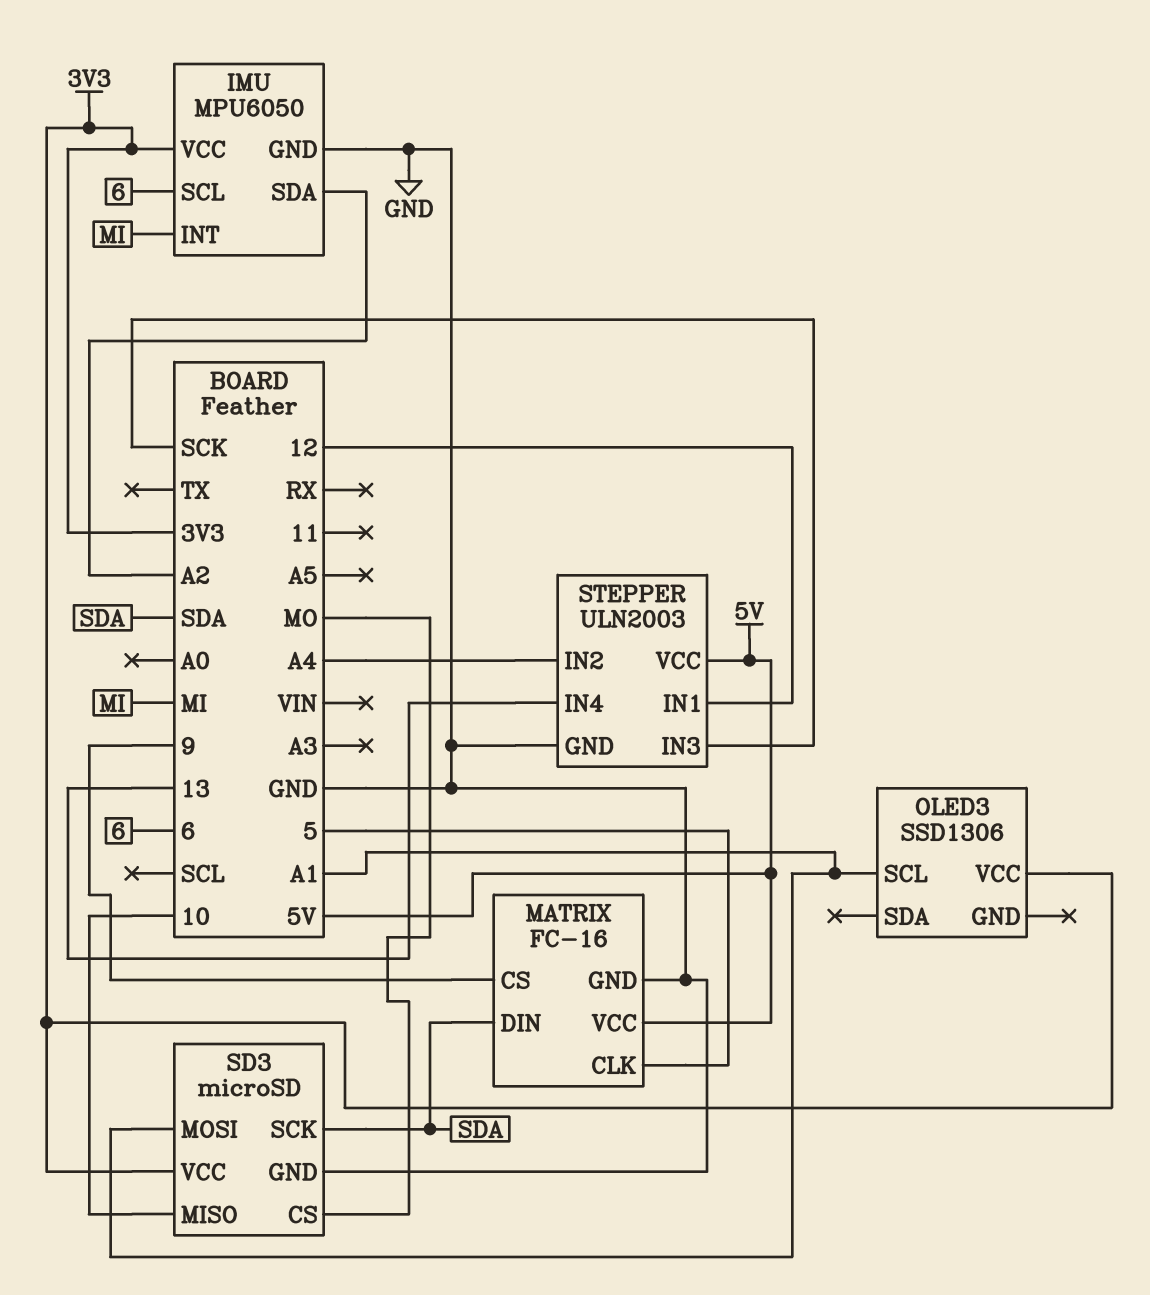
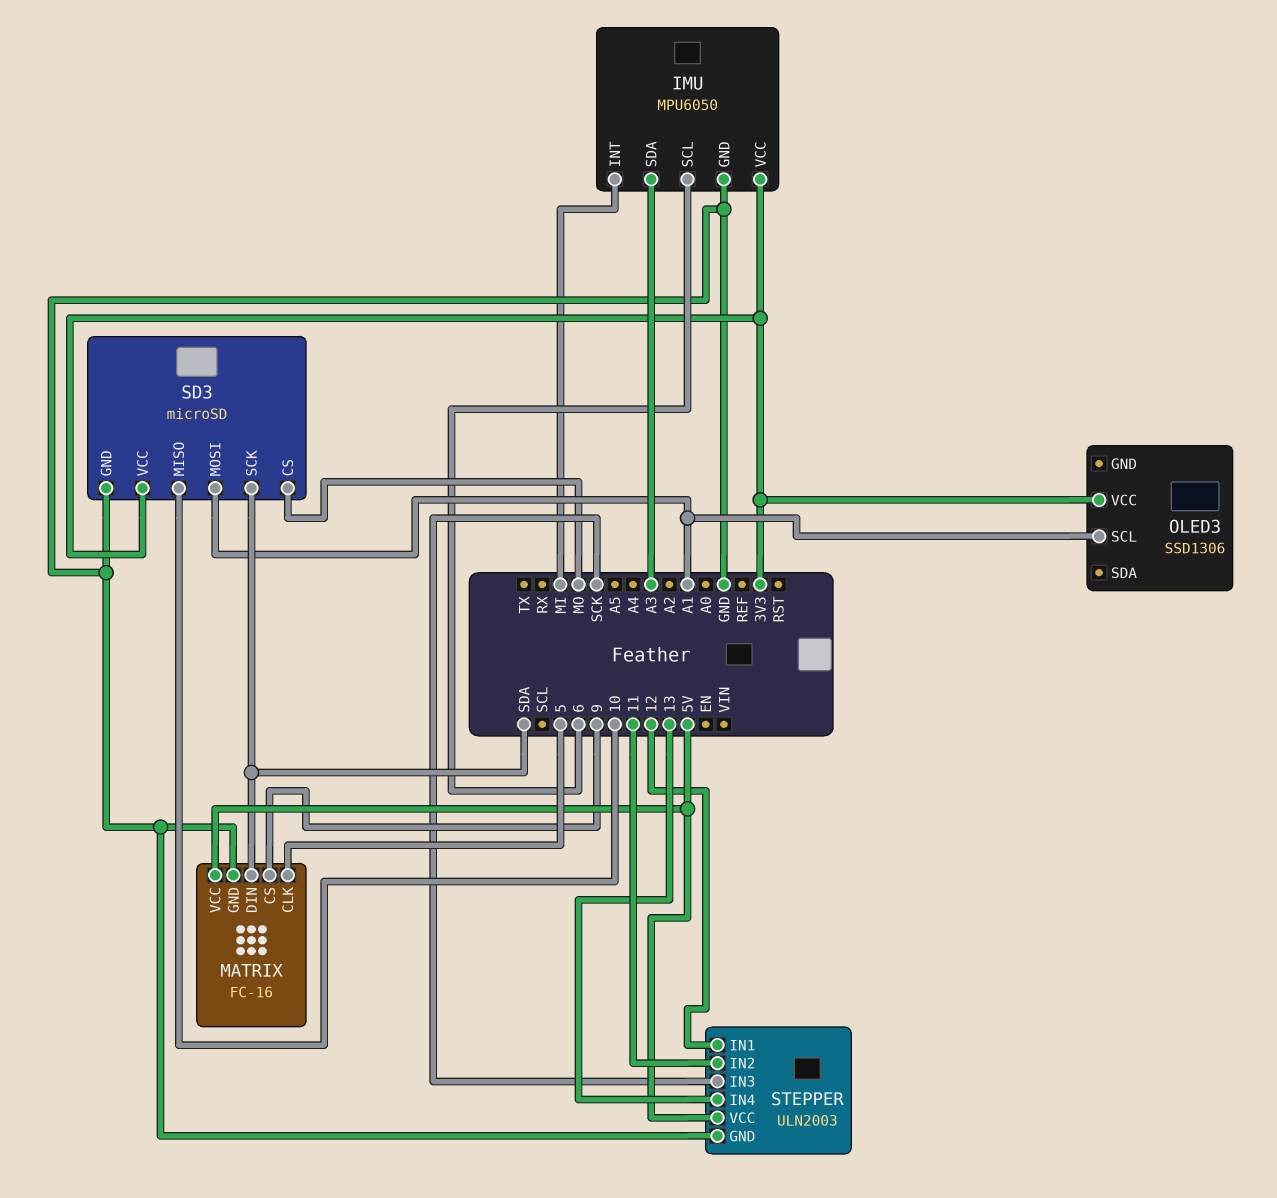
IMU pin SDA: A2 -> A3
STEPPER pin IN2: A4 -> 11

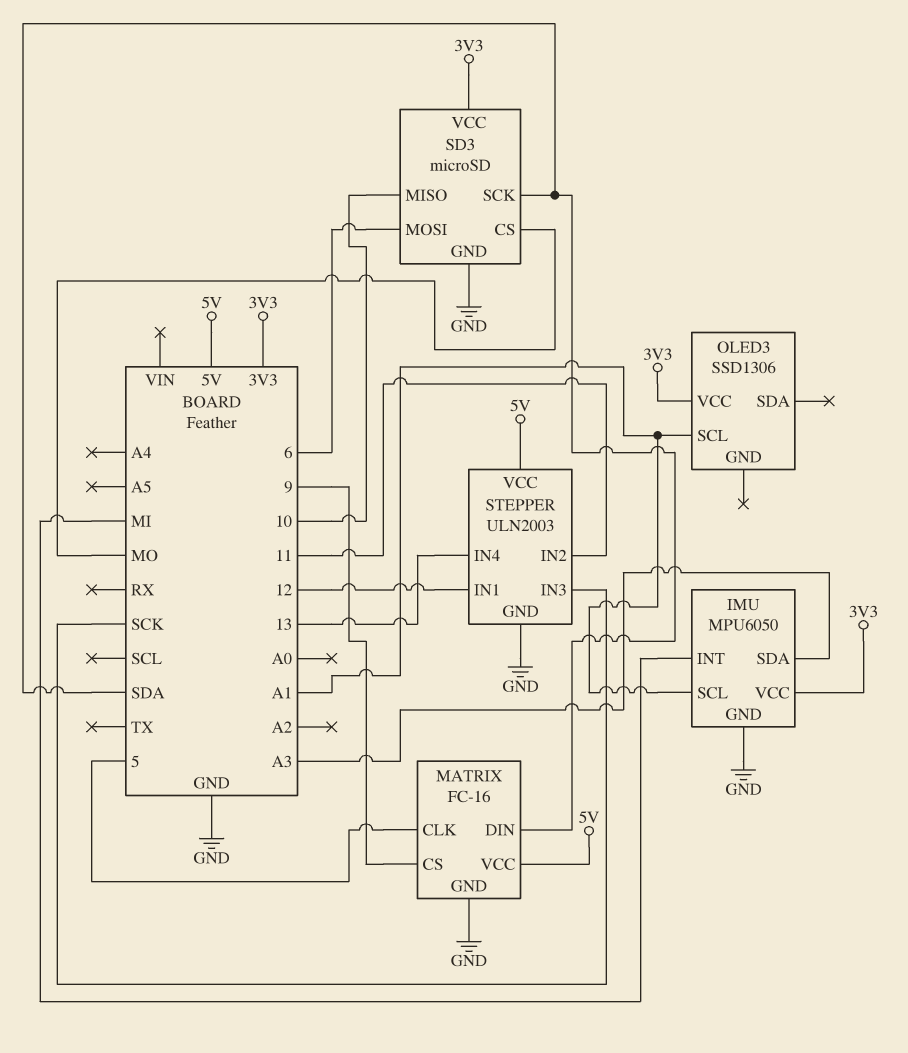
IMU pin SCL: 6 -> A1
SD3 pin MOSI: A1 -> 6

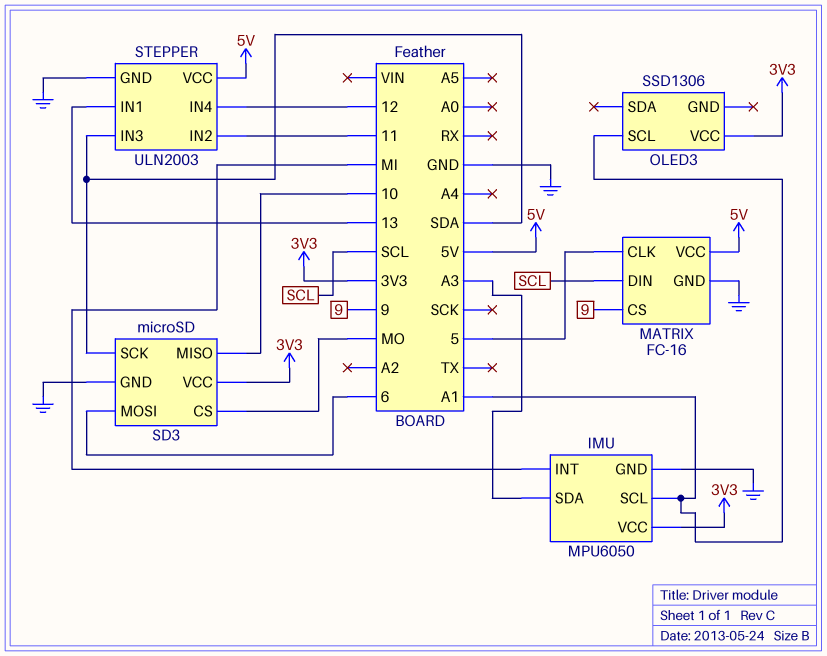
MATRIX pin DIN: SDA -> SCL
STEPPER pin IN1: 12 -> 13
STEPPER pin IN3: SCK -> SDA
STEPPER pin IN4: 13 -> 12

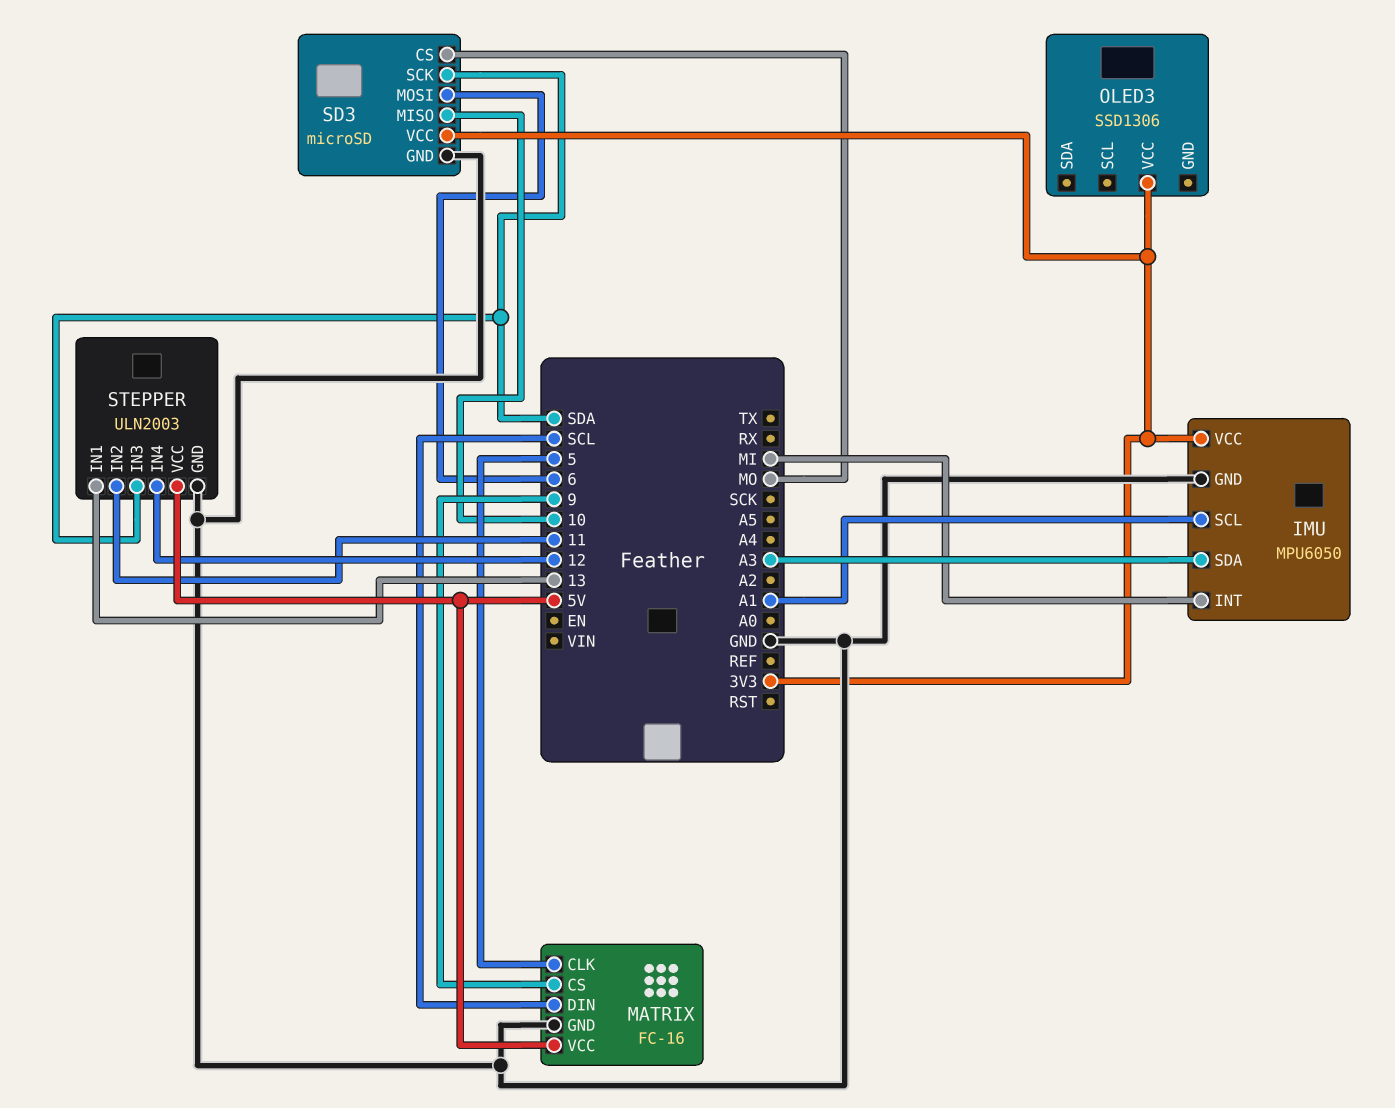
OLED3 pin SCL: A1 -> none

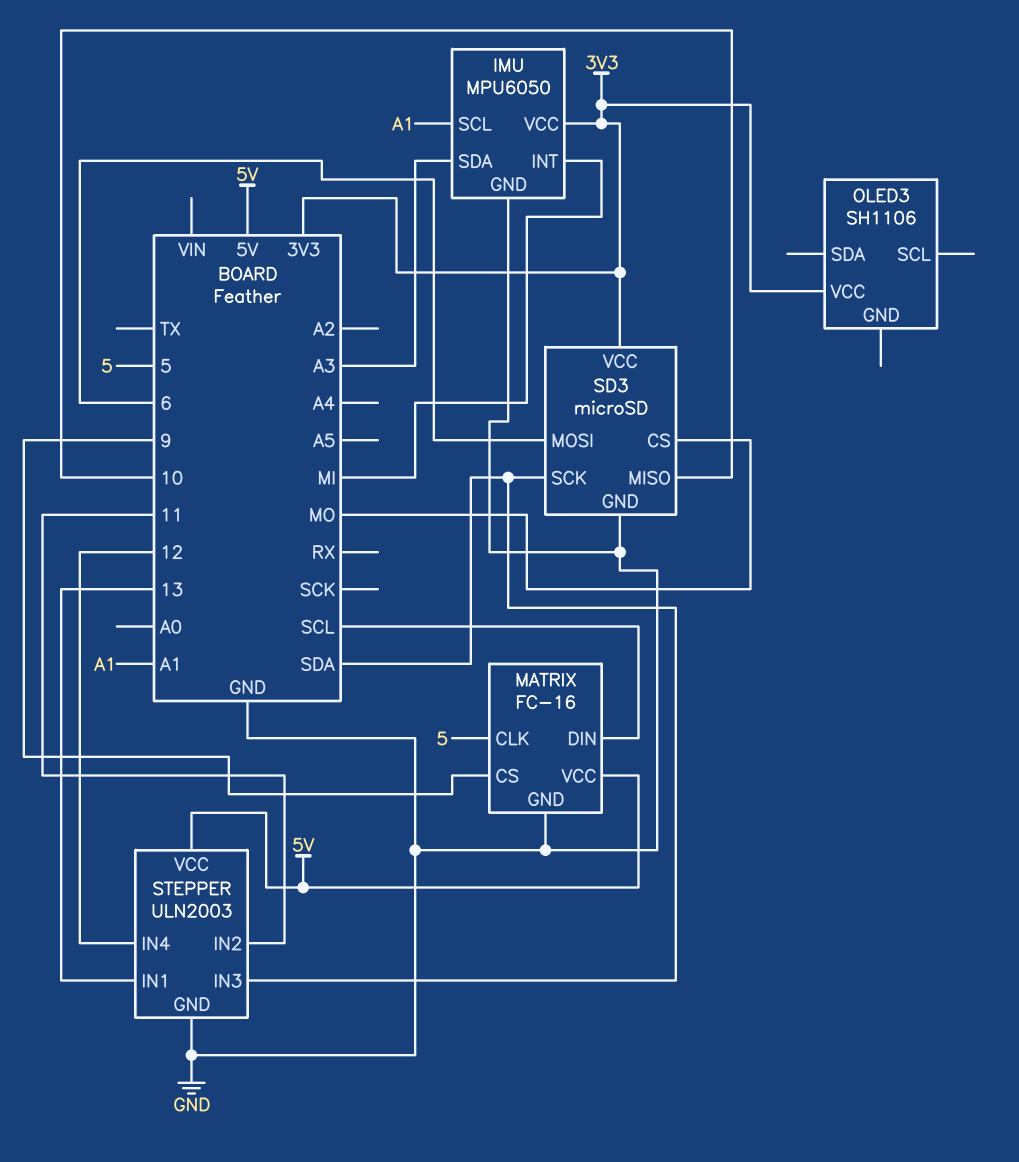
OLED3: SSD1306 -> SH1106

